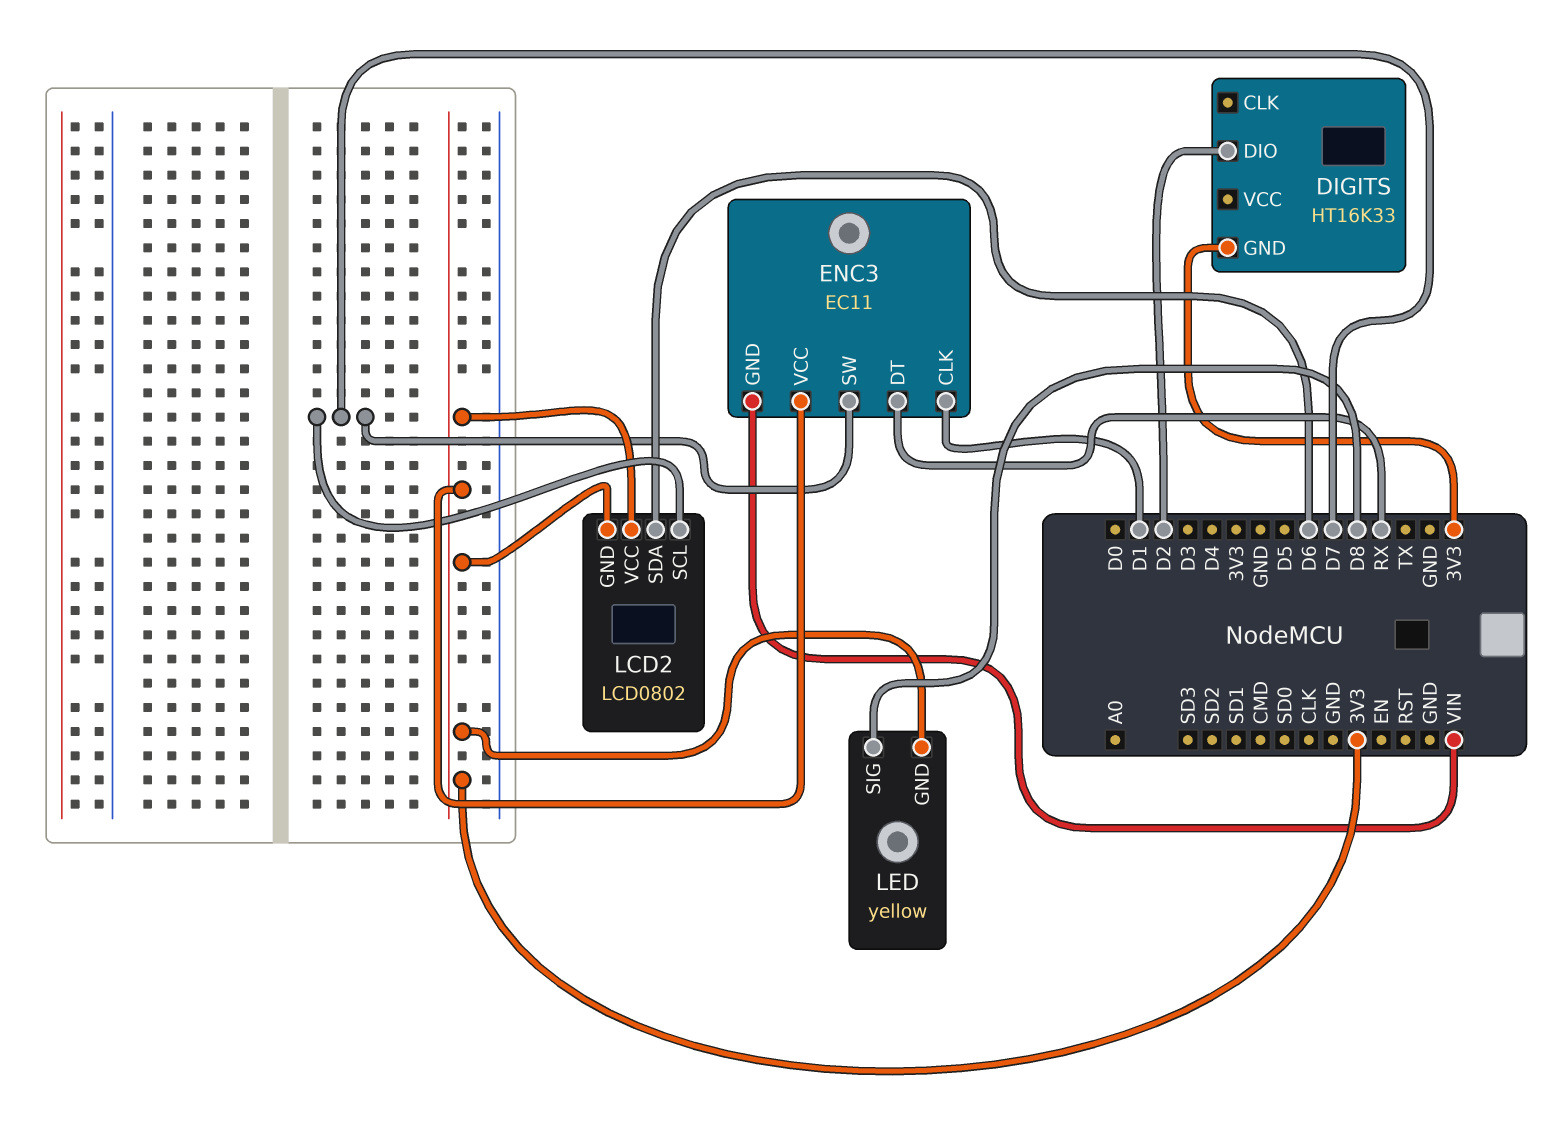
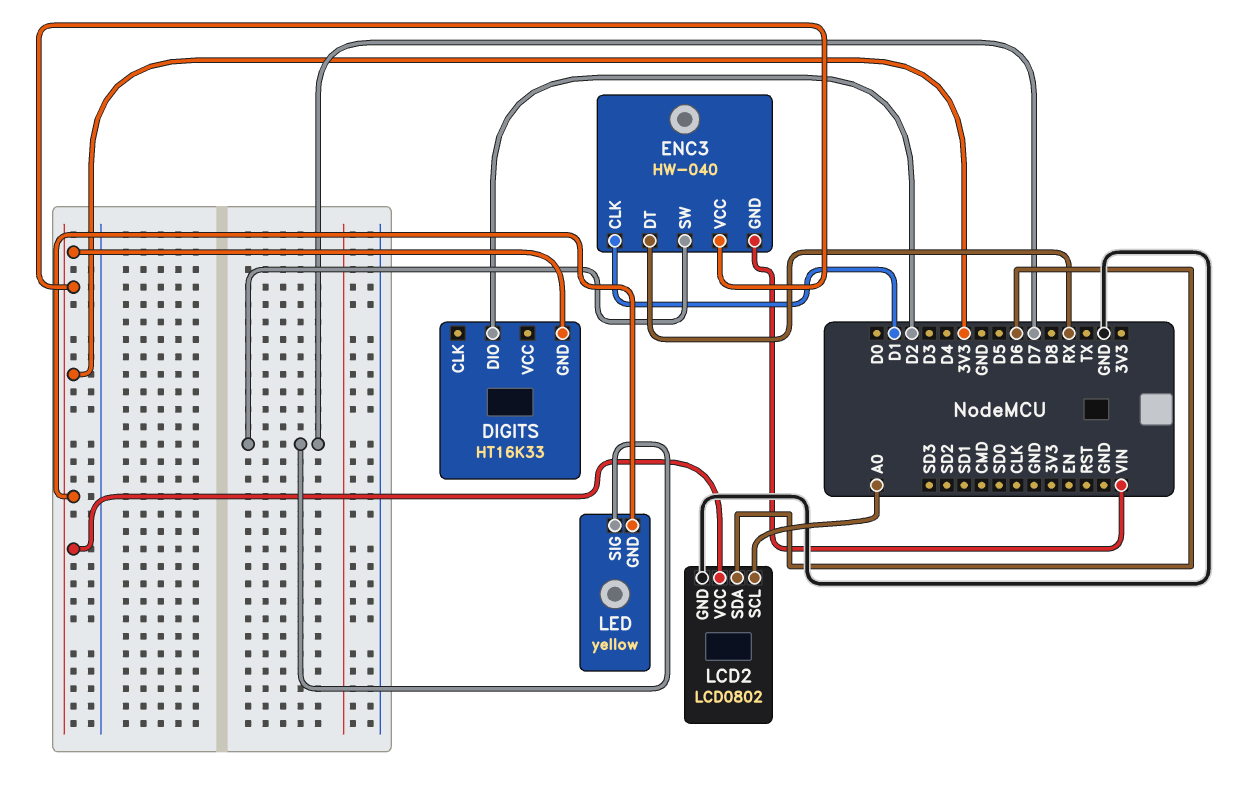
ENC3: EC11 -> HW-040
LCD2 pin GND: 3V3 -> GND
LCD2 pin SCL: D7 -> A0
LED pin SIG: D8 -> D7

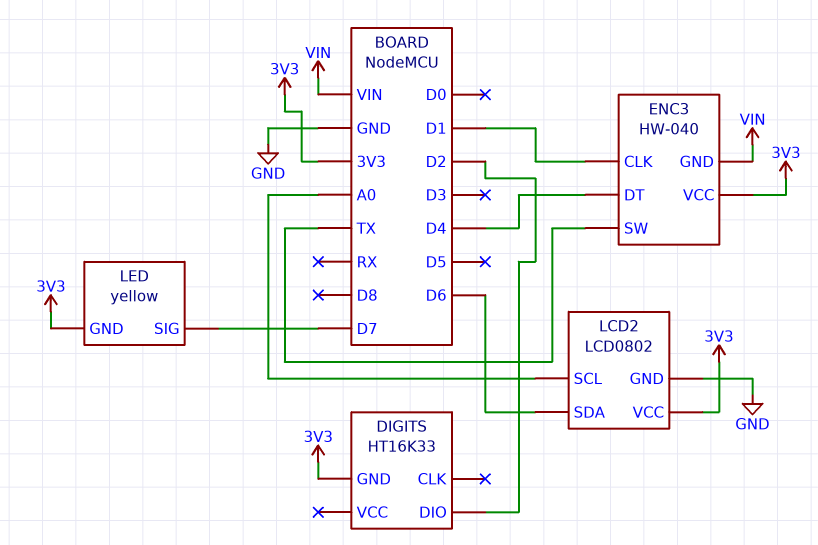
ENC3 pin DT: RX -> D4
ENC3 pin SW: D7 -> TX

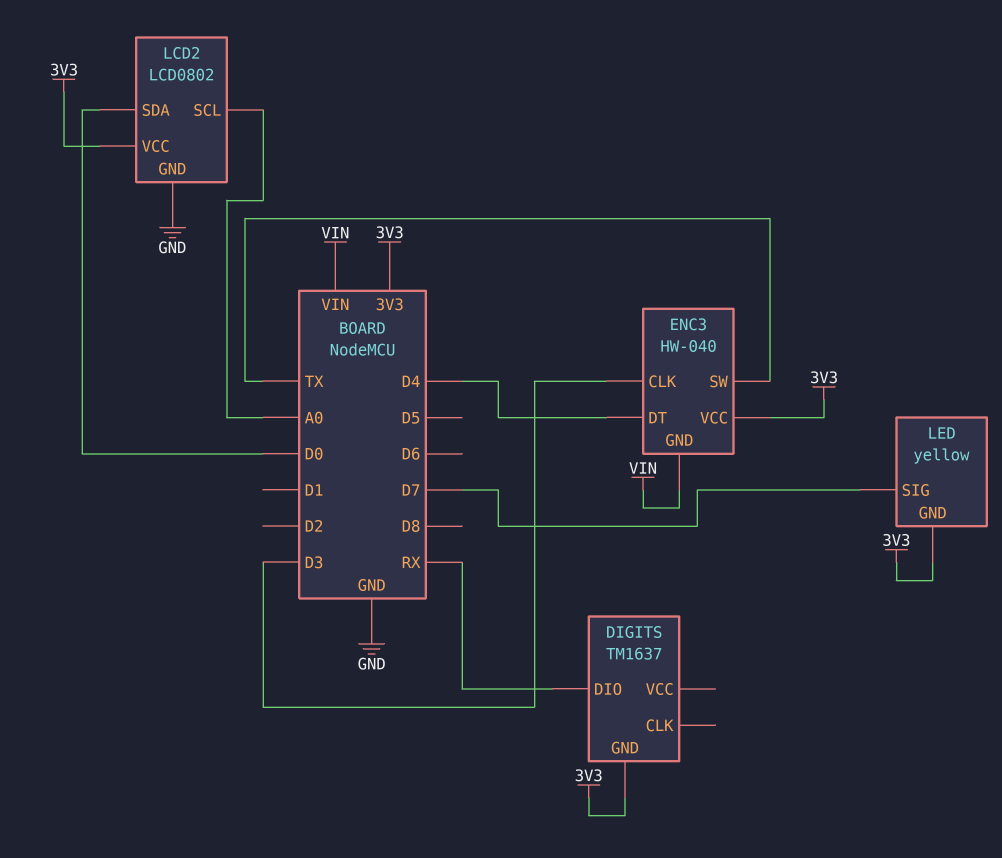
DIGITS: HT16K33 -> TM1637
DIGITS pin DIO: D2 -> RX
ENC3 pin CLK: D1 -> D3
LCD2 pin SDA: D6 -> D0

